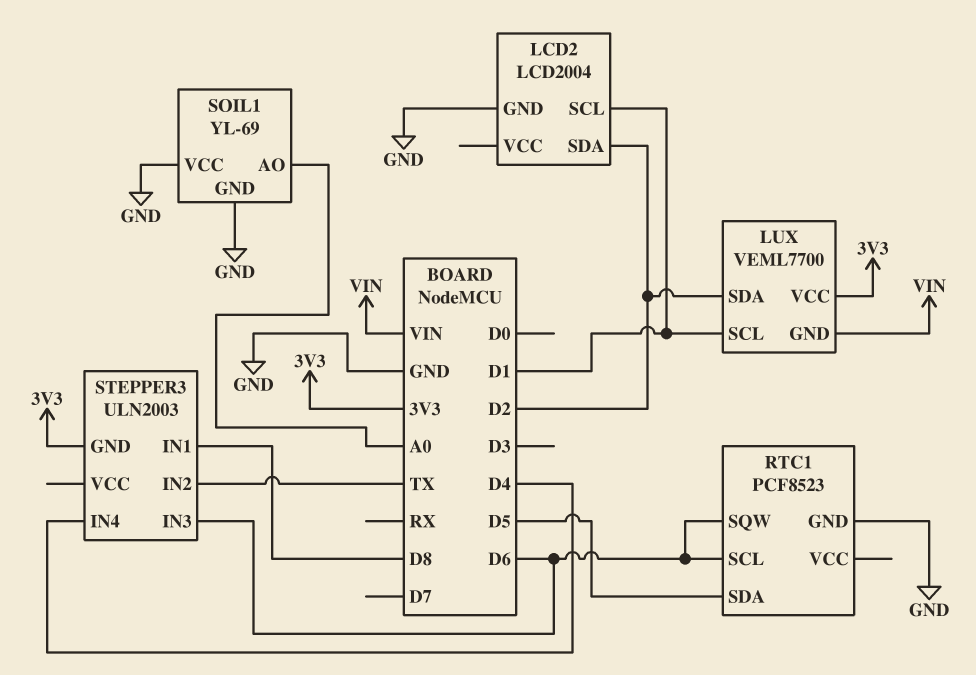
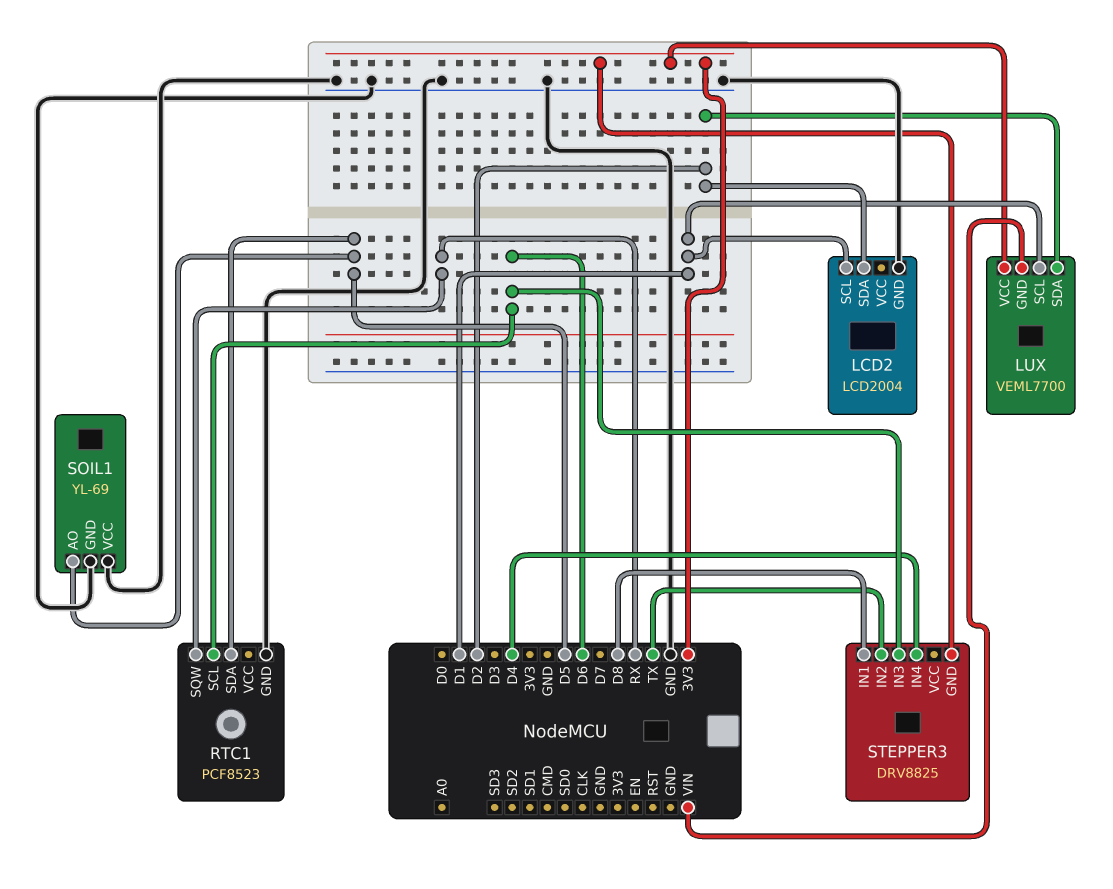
RTC1 pin SQW: D6 -> RX
SOIL1 pin AO: A0 -> D5
STEPPER3: ULN2003 -> DRV8825

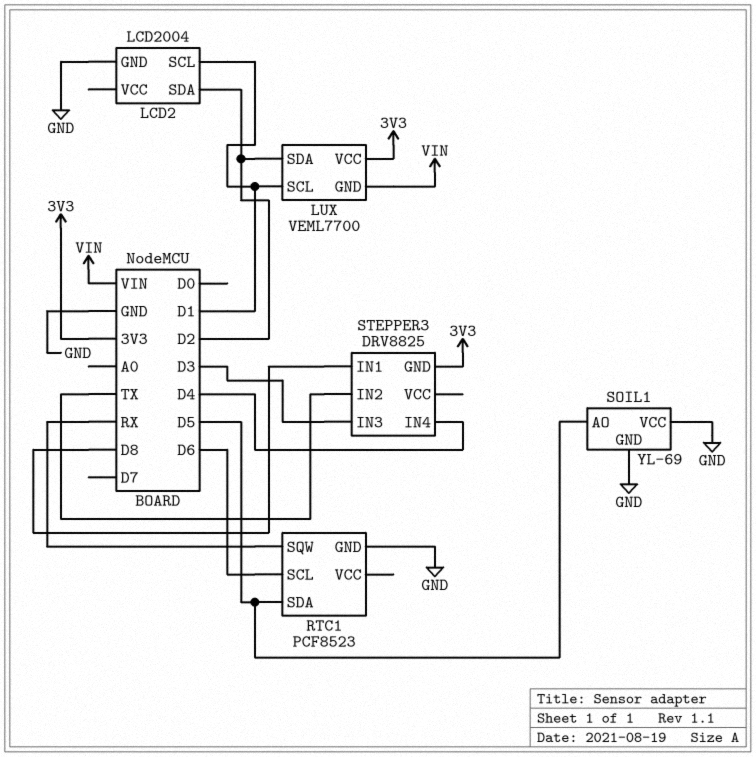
STEPPER3 pin IN3: D6 -> D3

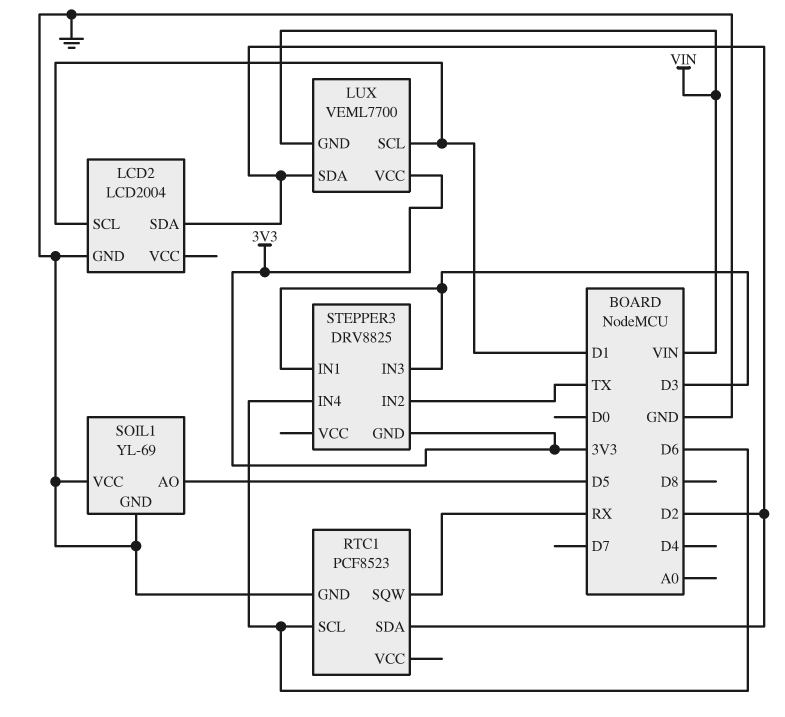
RTC1 pin SDA: D5 -> D2
STEPPER3 pin IN1: D8 -> D3
STEPPER3 pin IN4: D4 -> D6

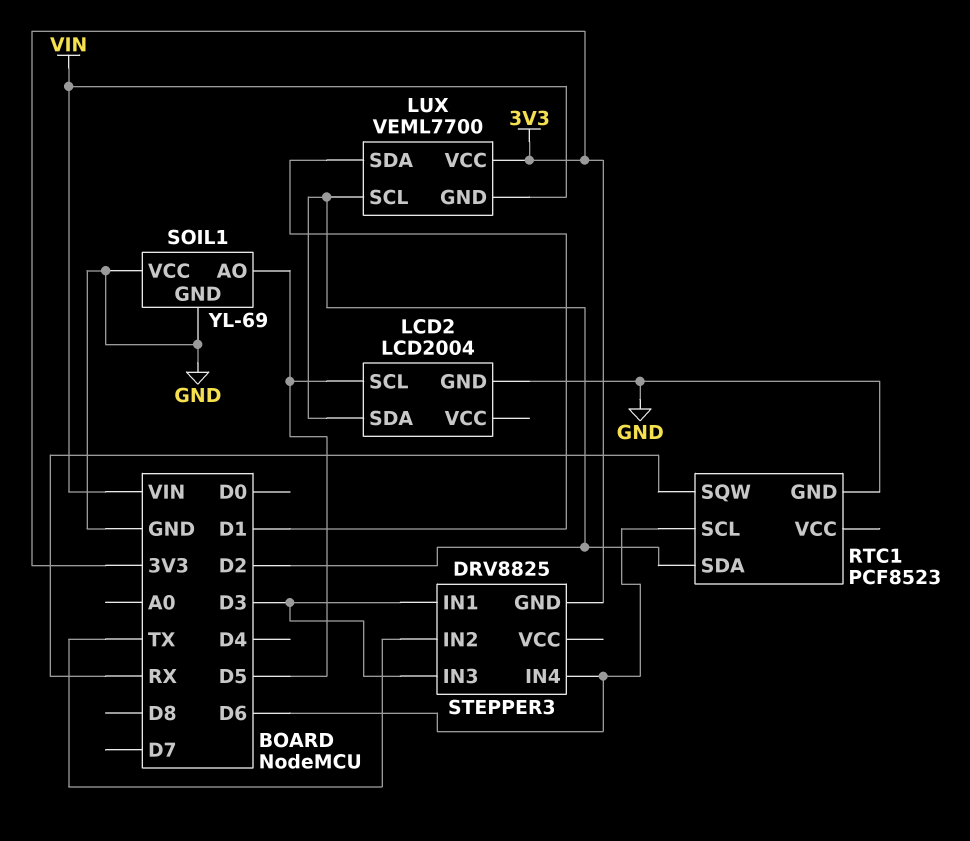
LCD2 pin SCL: D1 -> D5
LUX pin SCL: D1 -> D2
LUX pin SDA: D2 -> D1

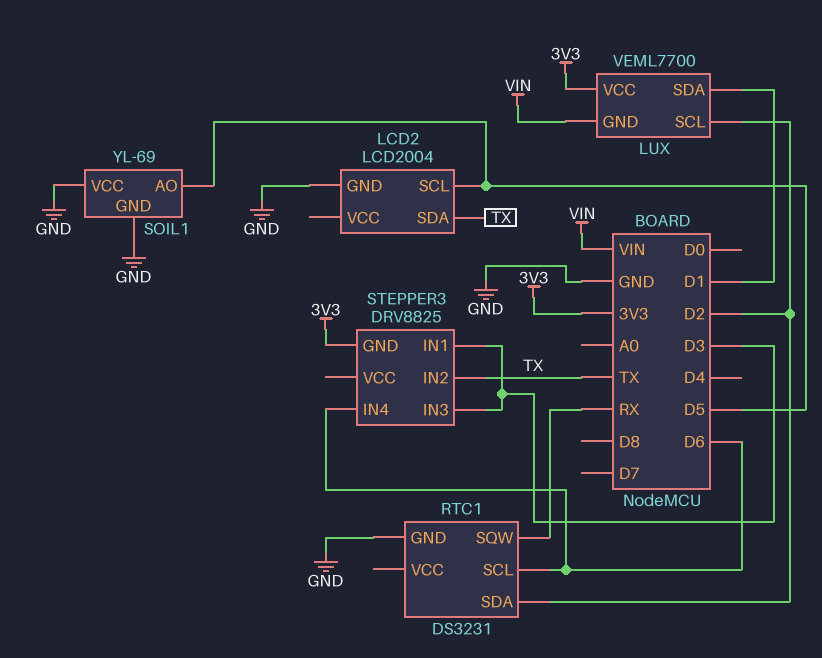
LCD2 pin SDA: D2 -> TX
RTC1: PCF8523 -> DS3231

